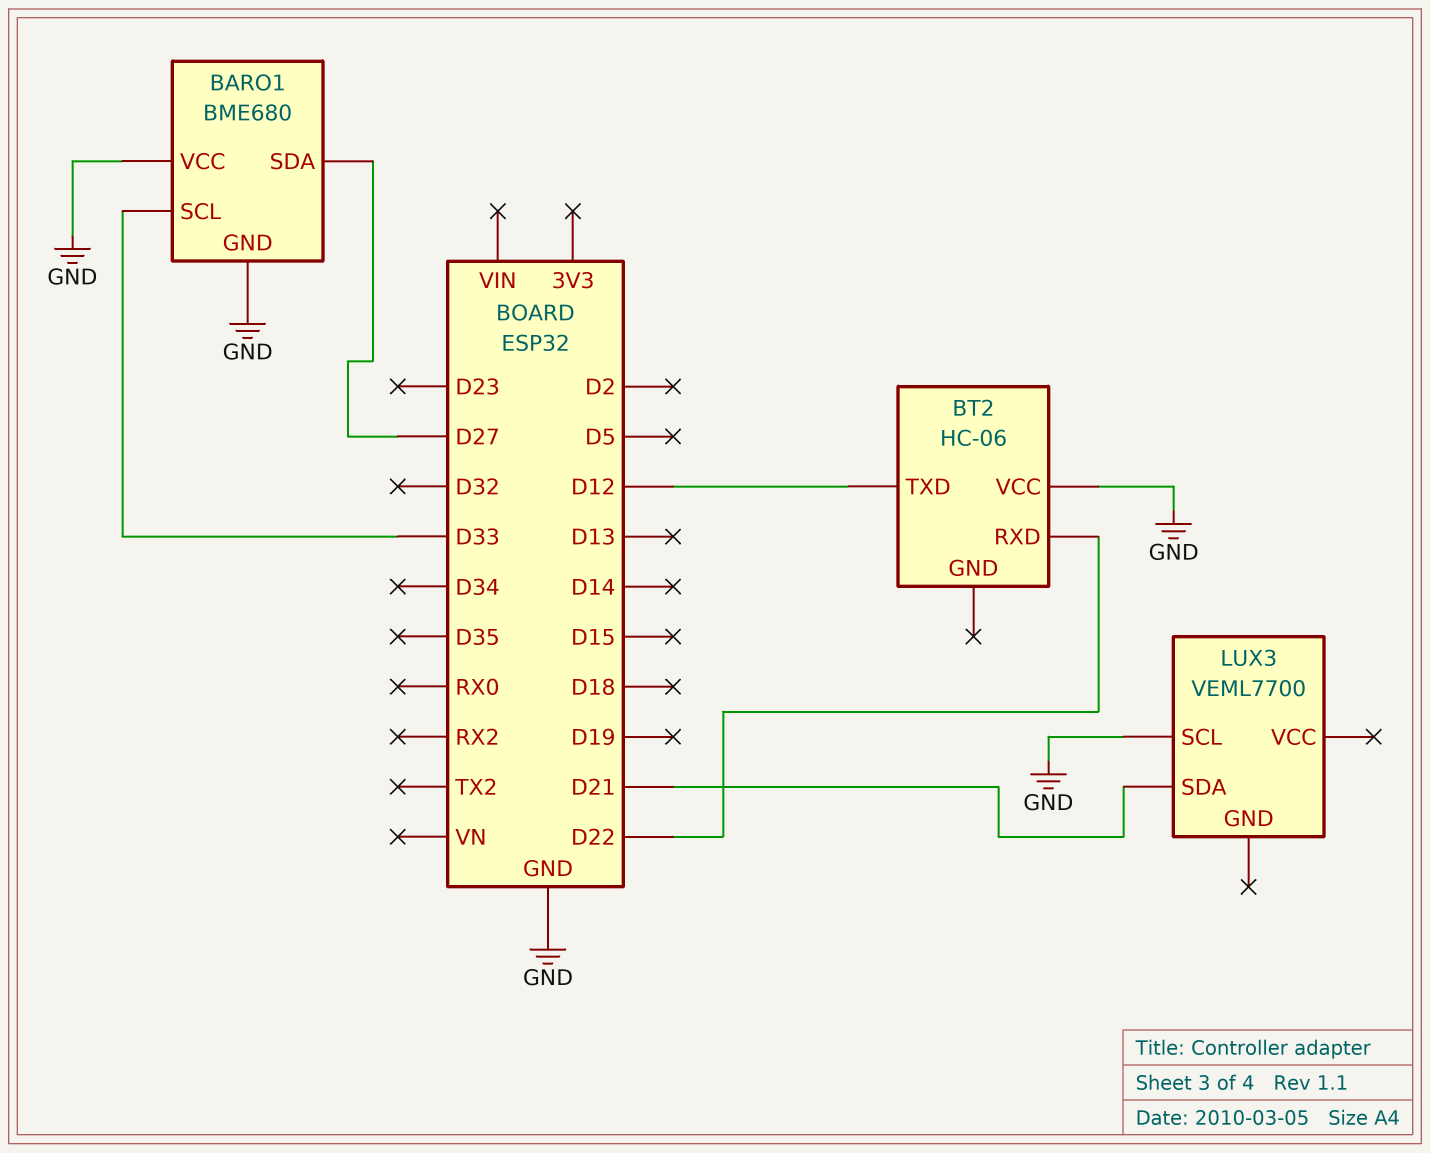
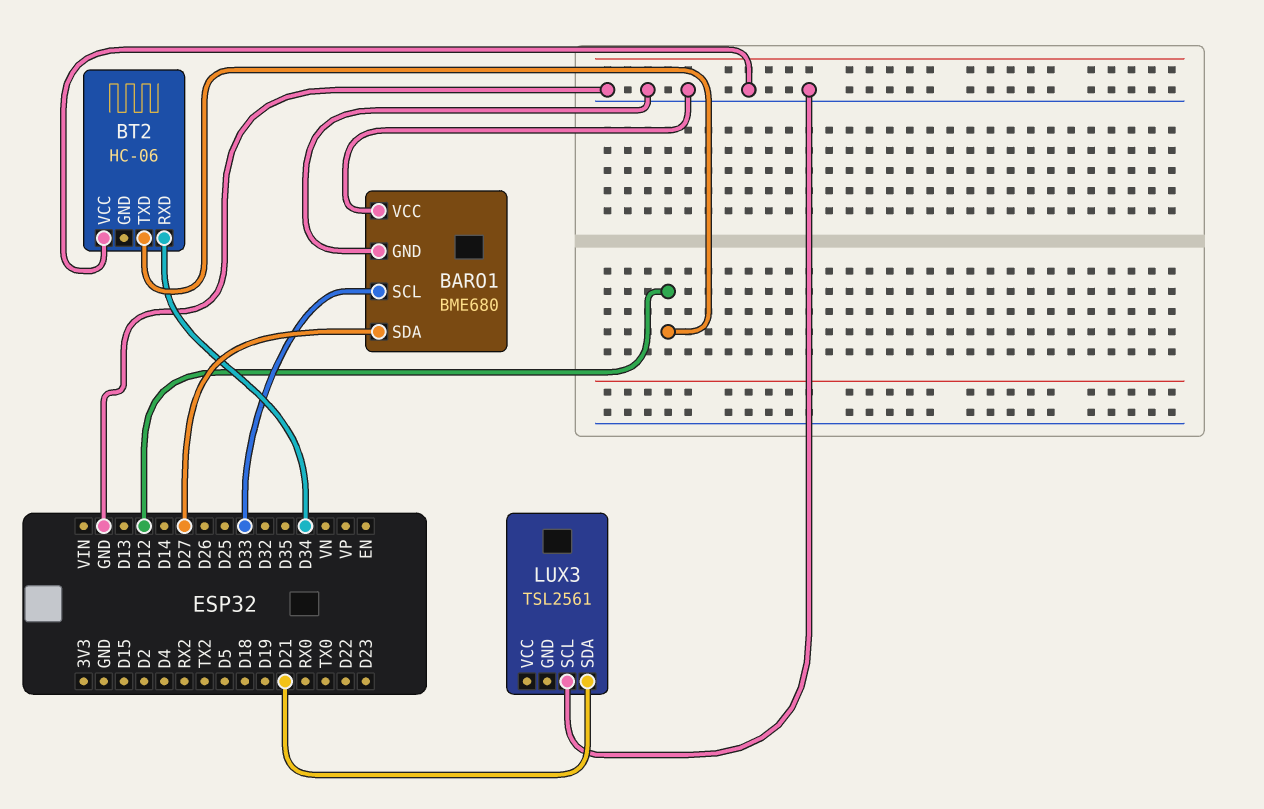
BT2 pin RXD: D22 -> D34
LUX3: VEML7700 -> TSL2561

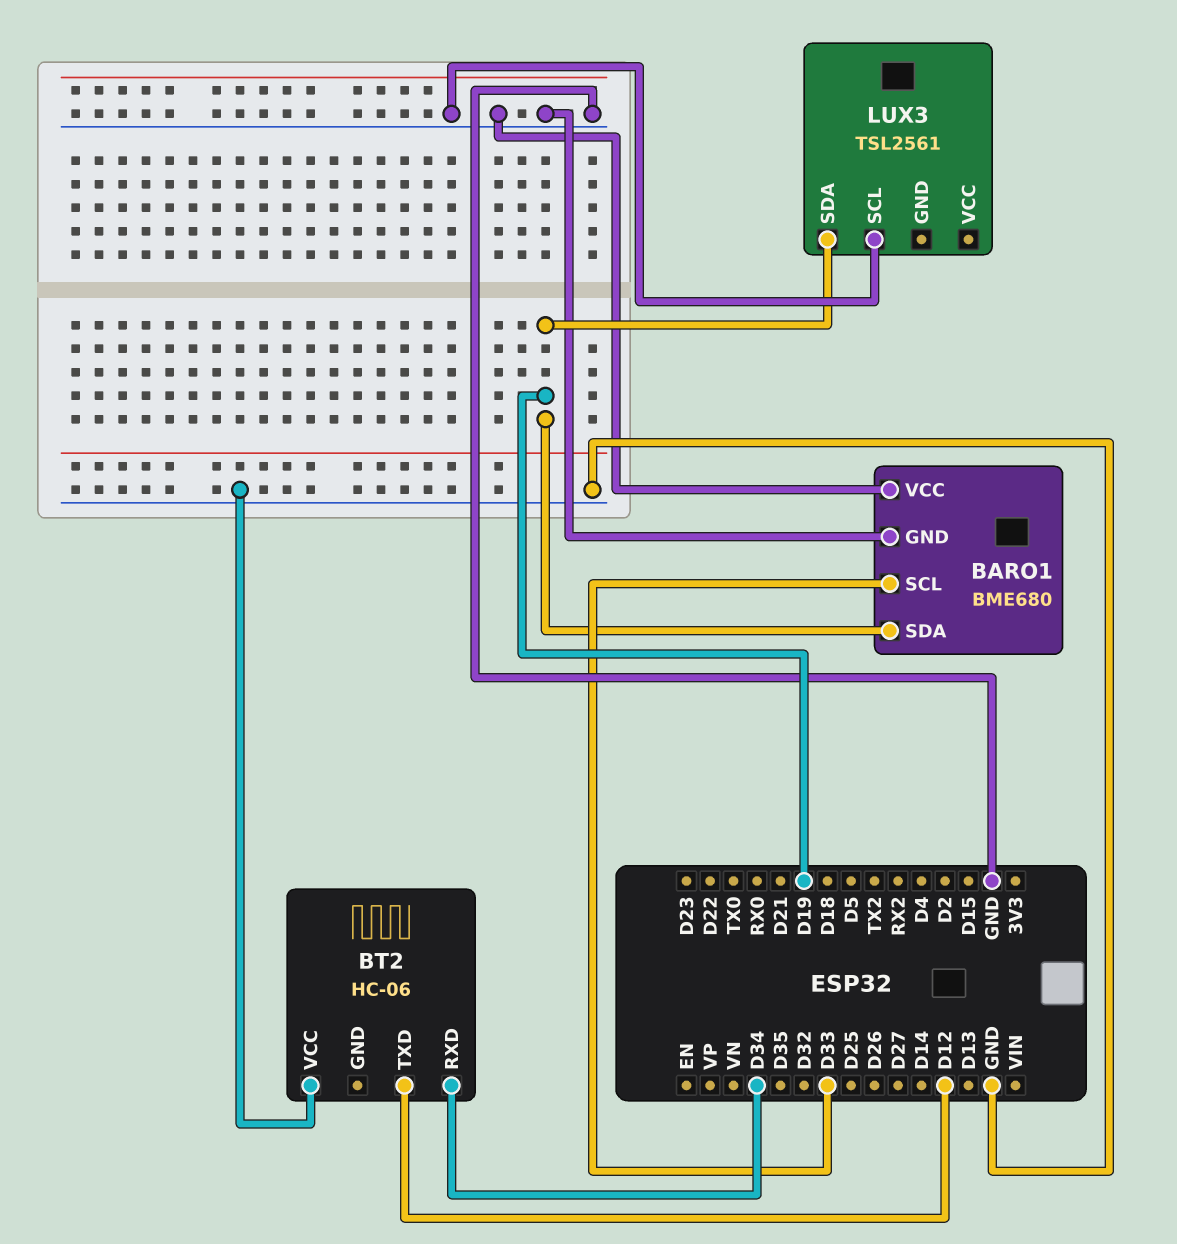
BARO1 pin SDA: D27 -> D19
LUX3 pin SDA: D21 -> D19

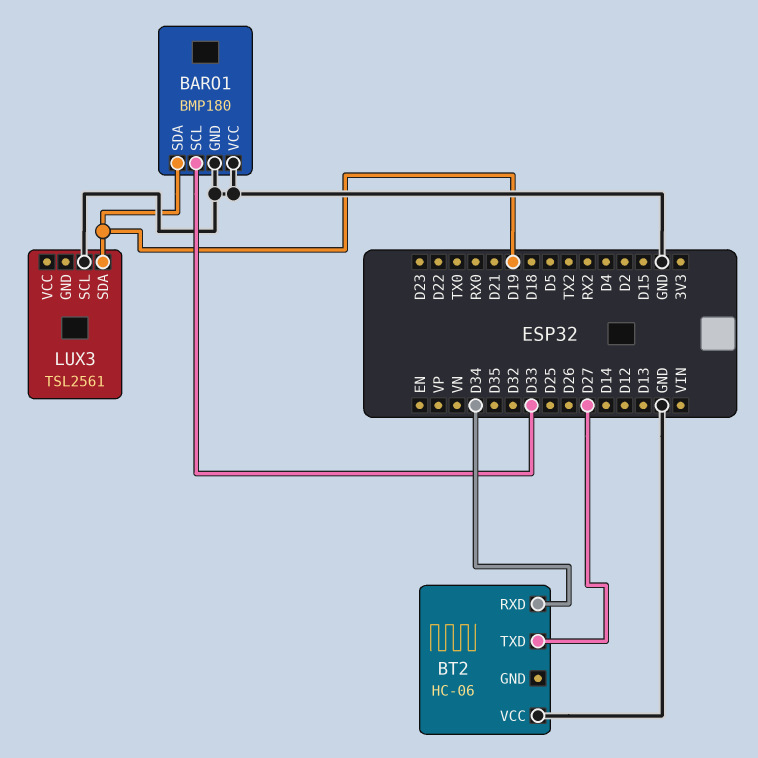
BARO1: BME680 -> BMP180
BT2 pin TXD: D12 -> D27

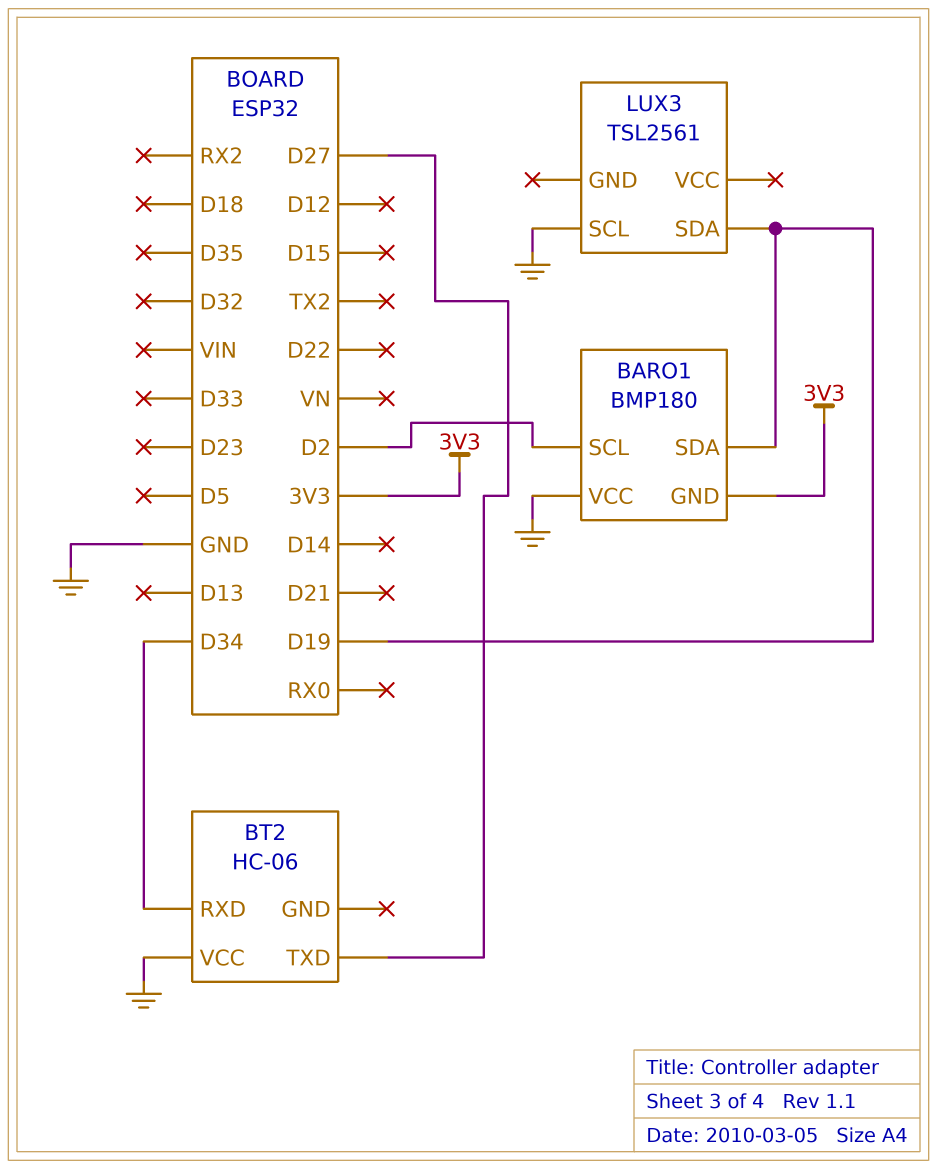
BARO1 pin GND: GND -> 3V3
BARO1 pin SCL: D33 -> D2

